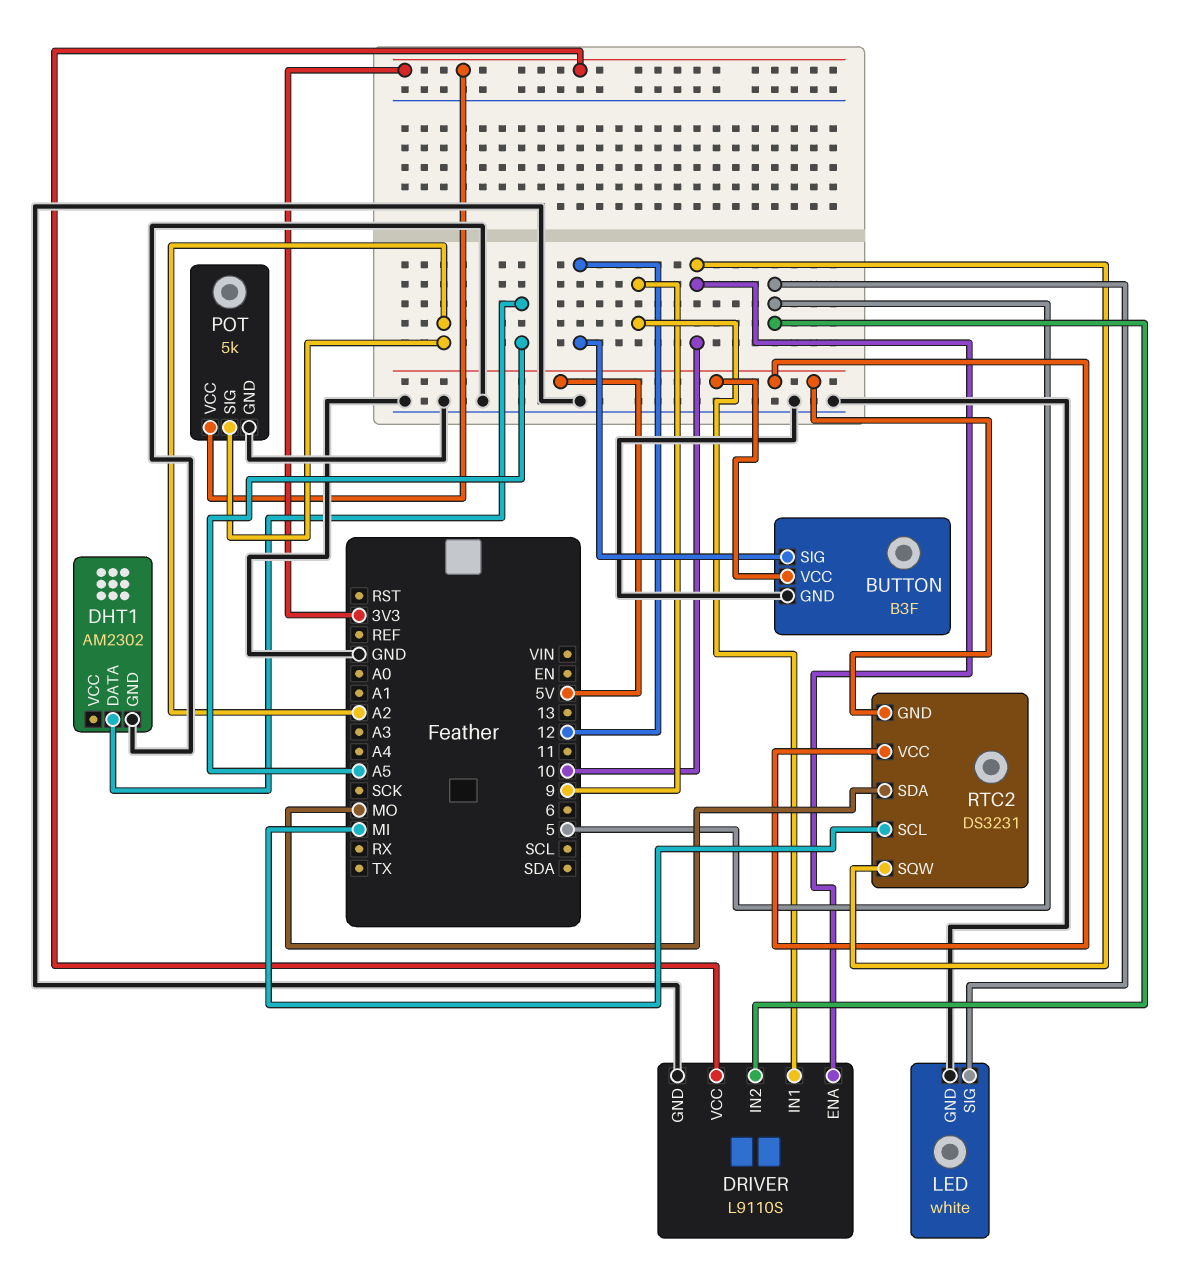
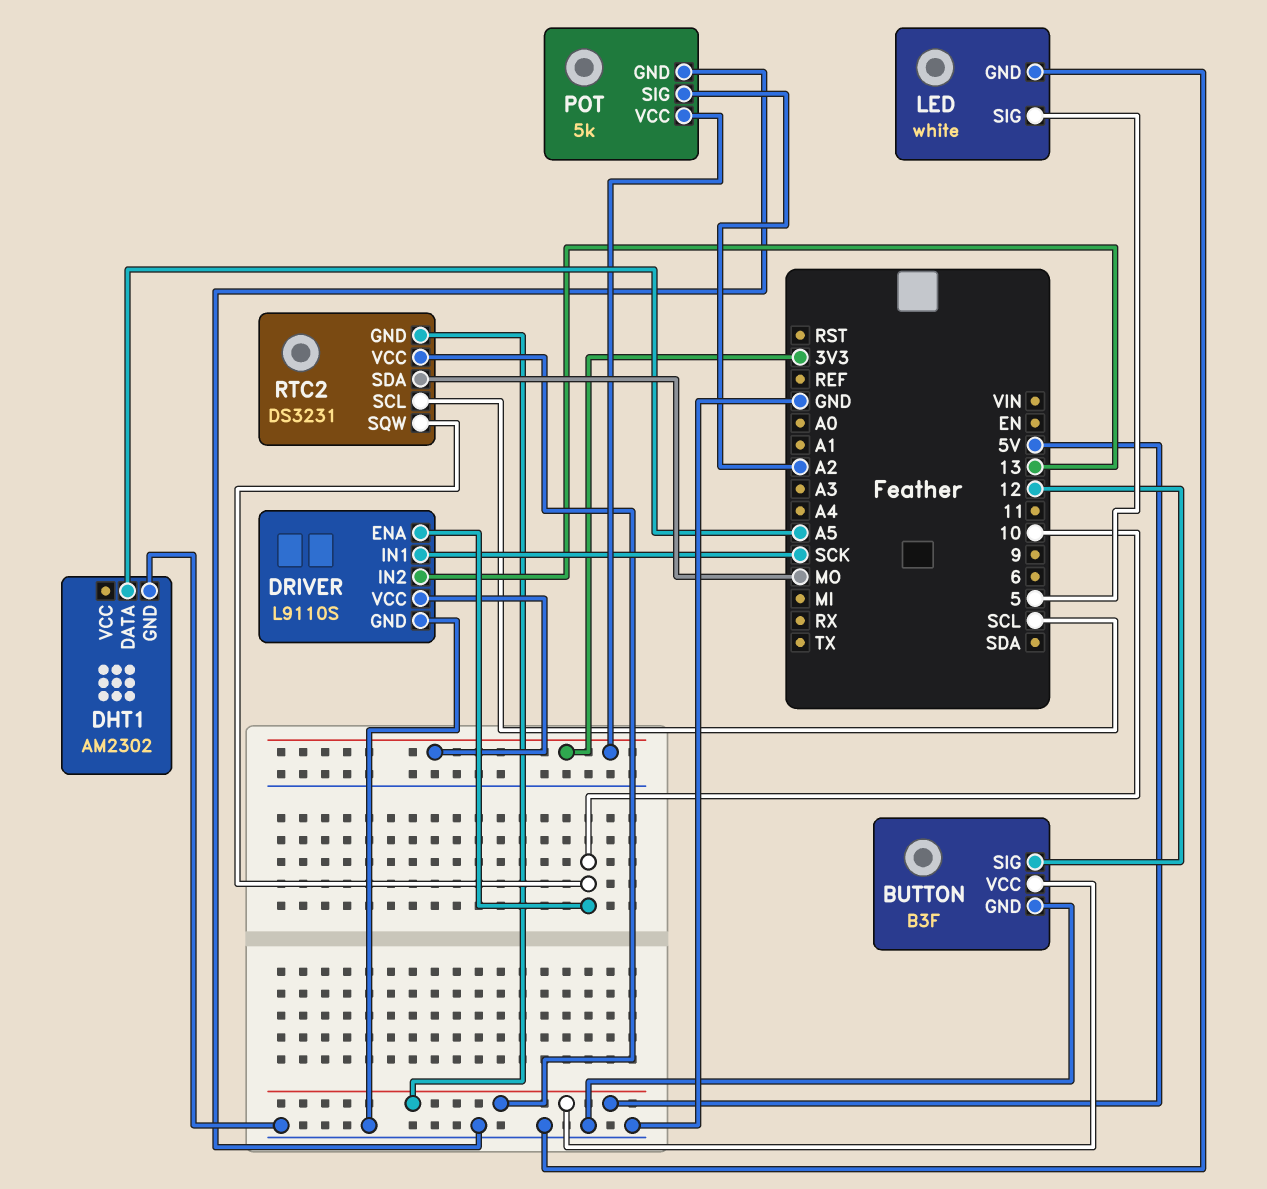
DRIVER pin IN1: 9 -> SCK
DRIVER pin IN2: 5 -> 13
RTC2 pin SCL: MI -> SCL

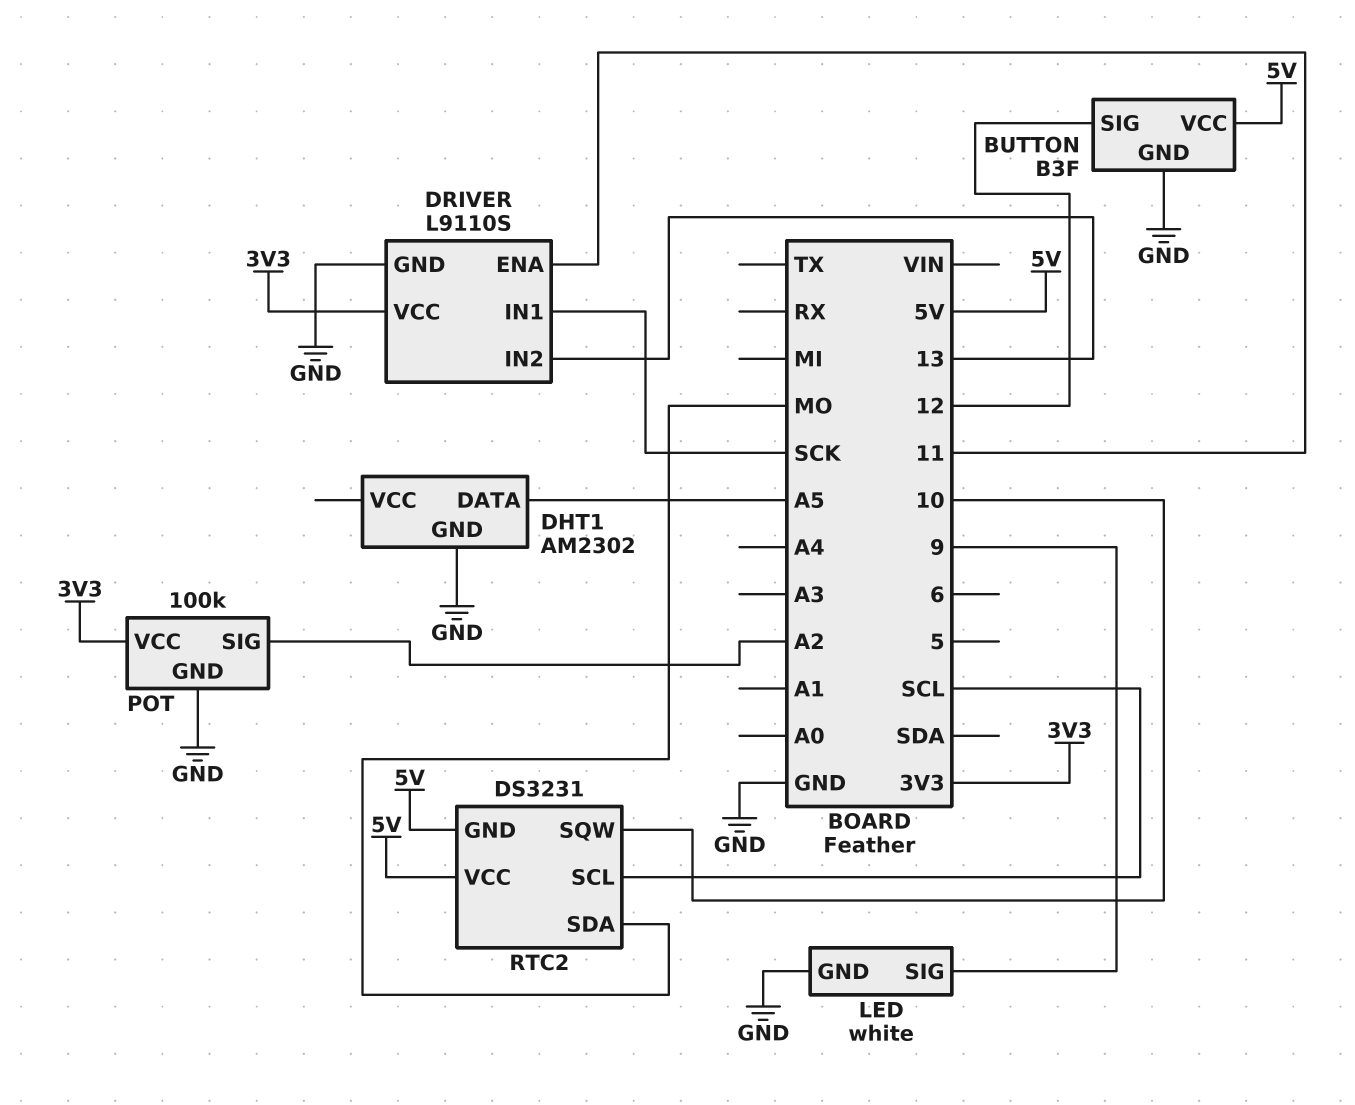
DRIVER pin ENA: 10 -> 11
LED pin SIG: 5 -> 9
POT: 5k -> 100k

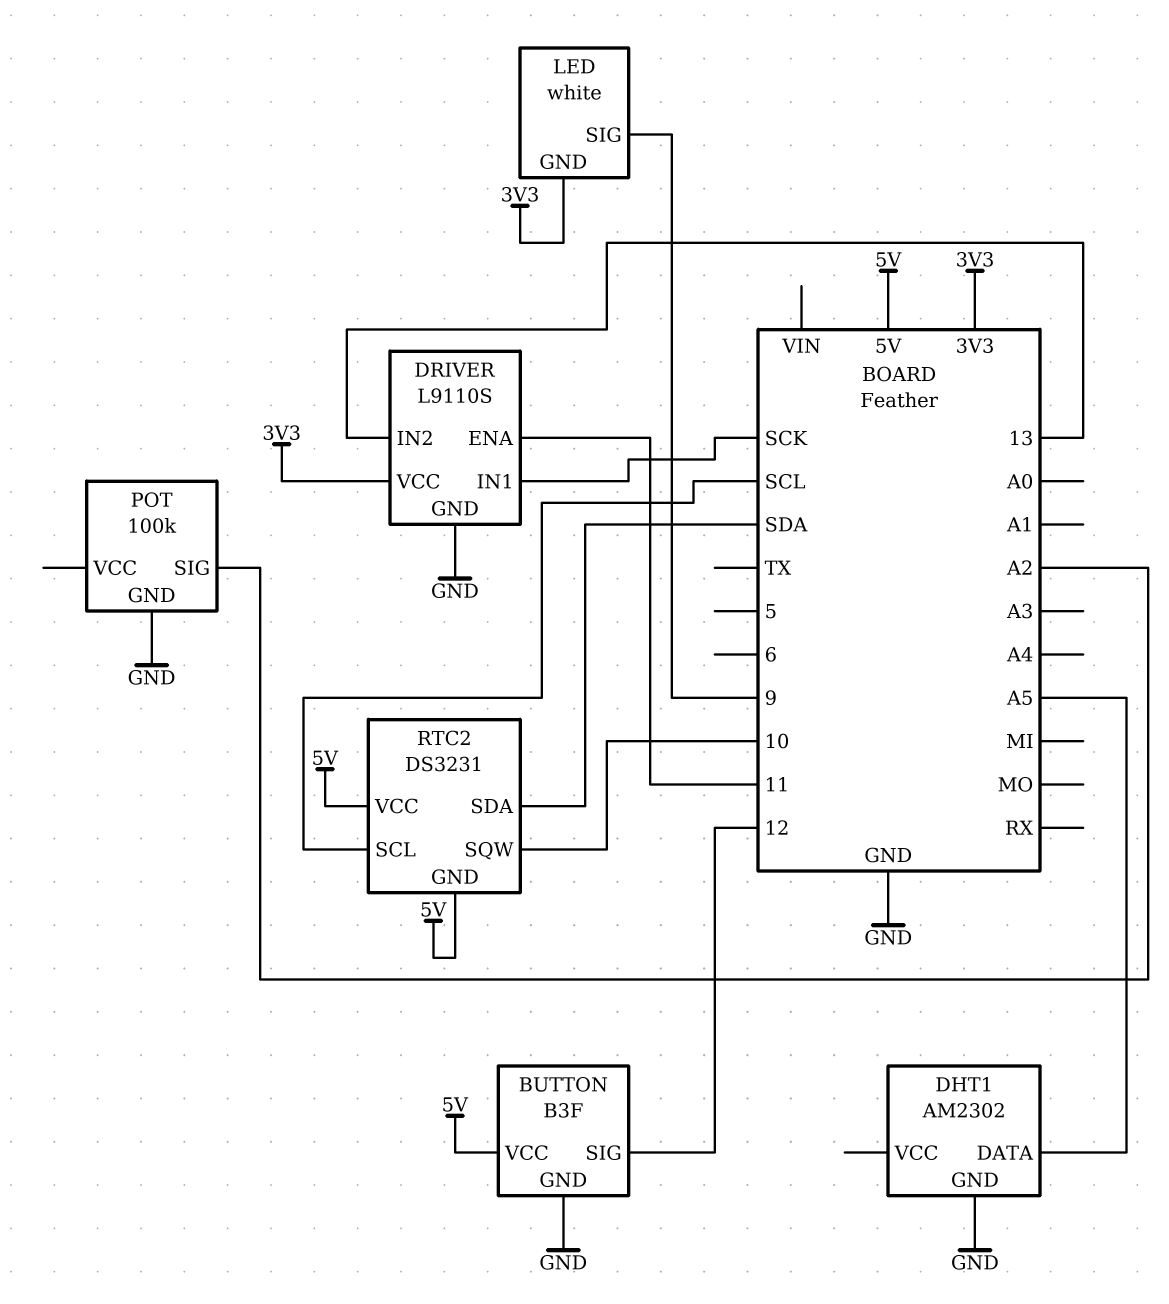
LED pin GND: GND -> 3V3
POT pin VCC: 3V3 -> none
RTC2 pin SDA: MO -> SDA

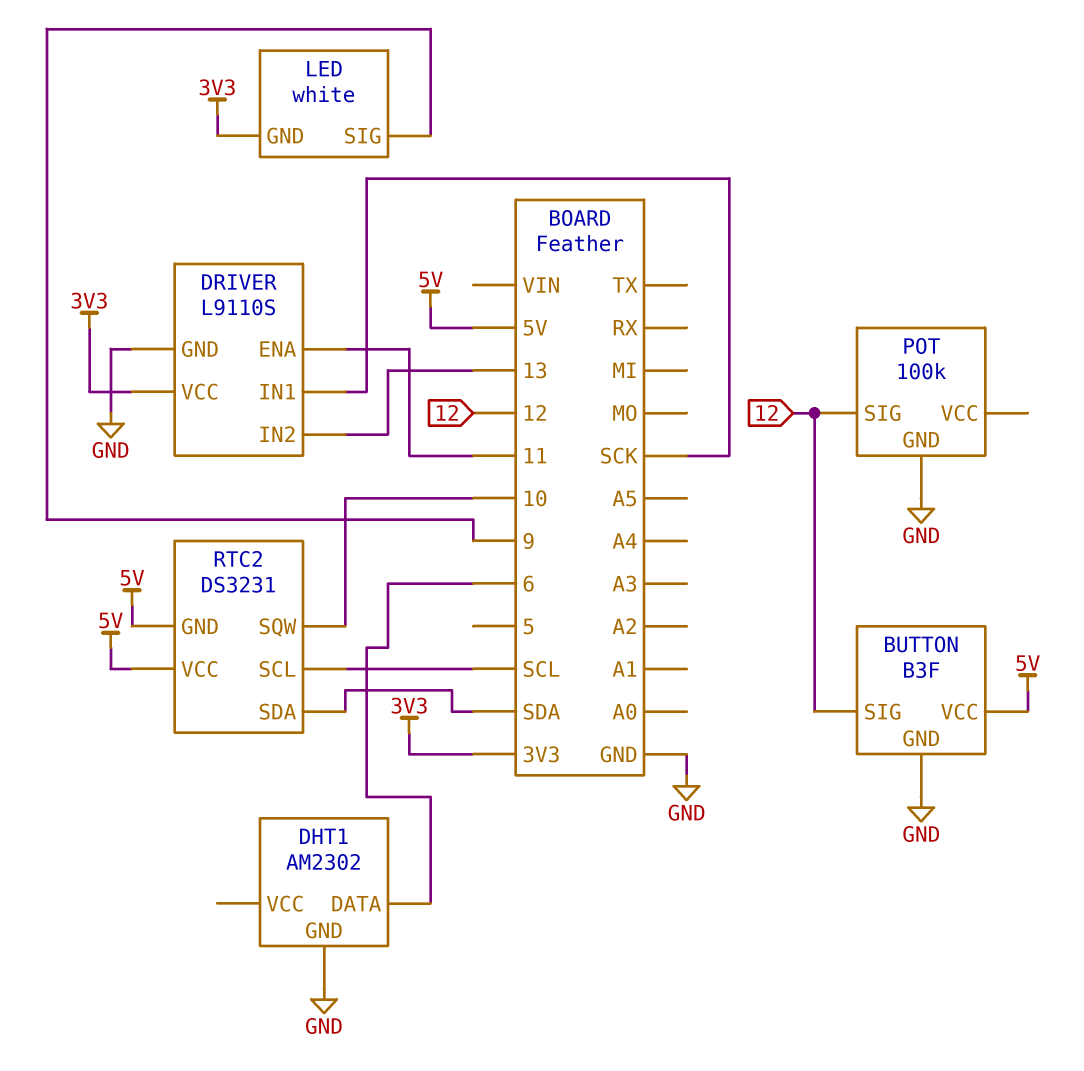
DHT1 pin DATA: A5 -> 6
POT pin SIG: A2 -> 12

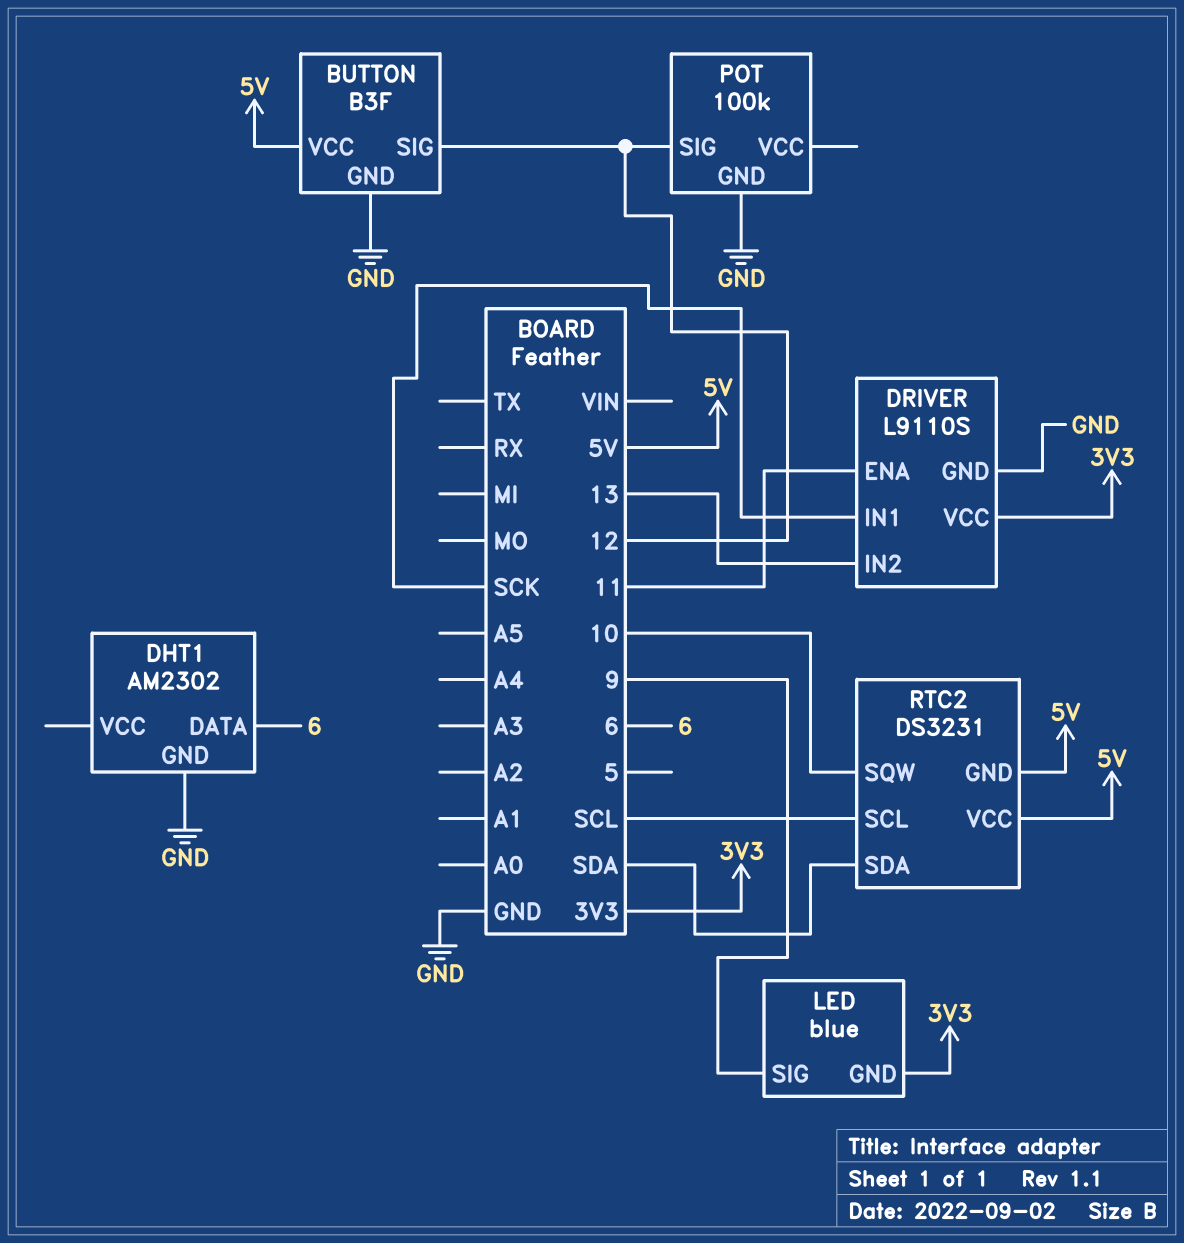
LED: white -> blue

